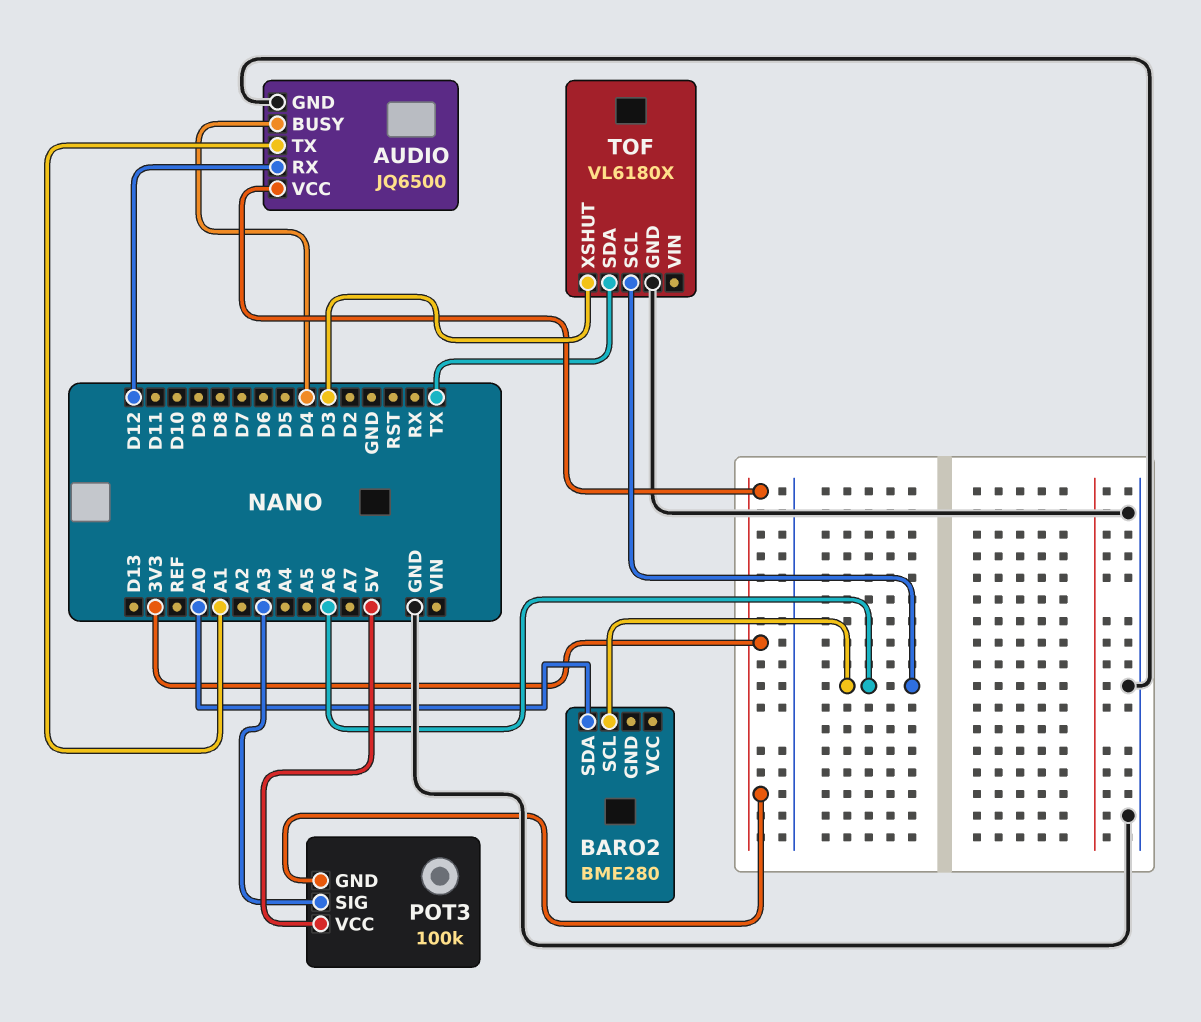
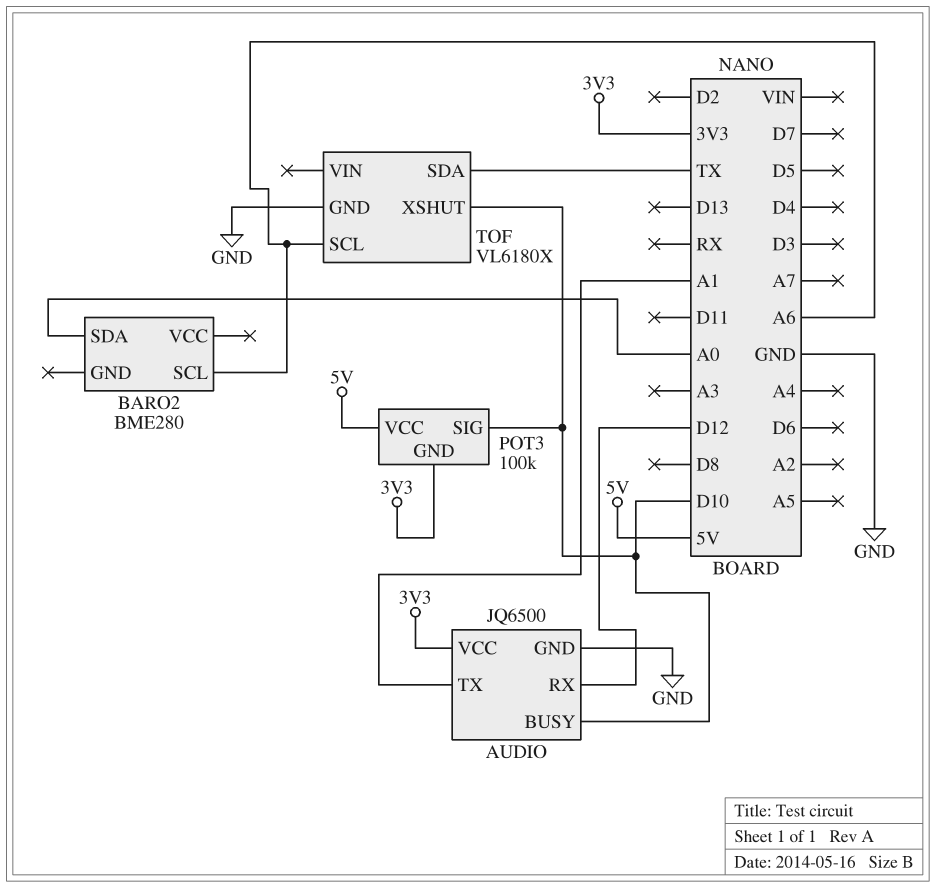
AUDIO pin BUSY: D4 -> D10
POT3 pin SIG: A3 -> D10
TOF pin XSHUT: D3 -> D10

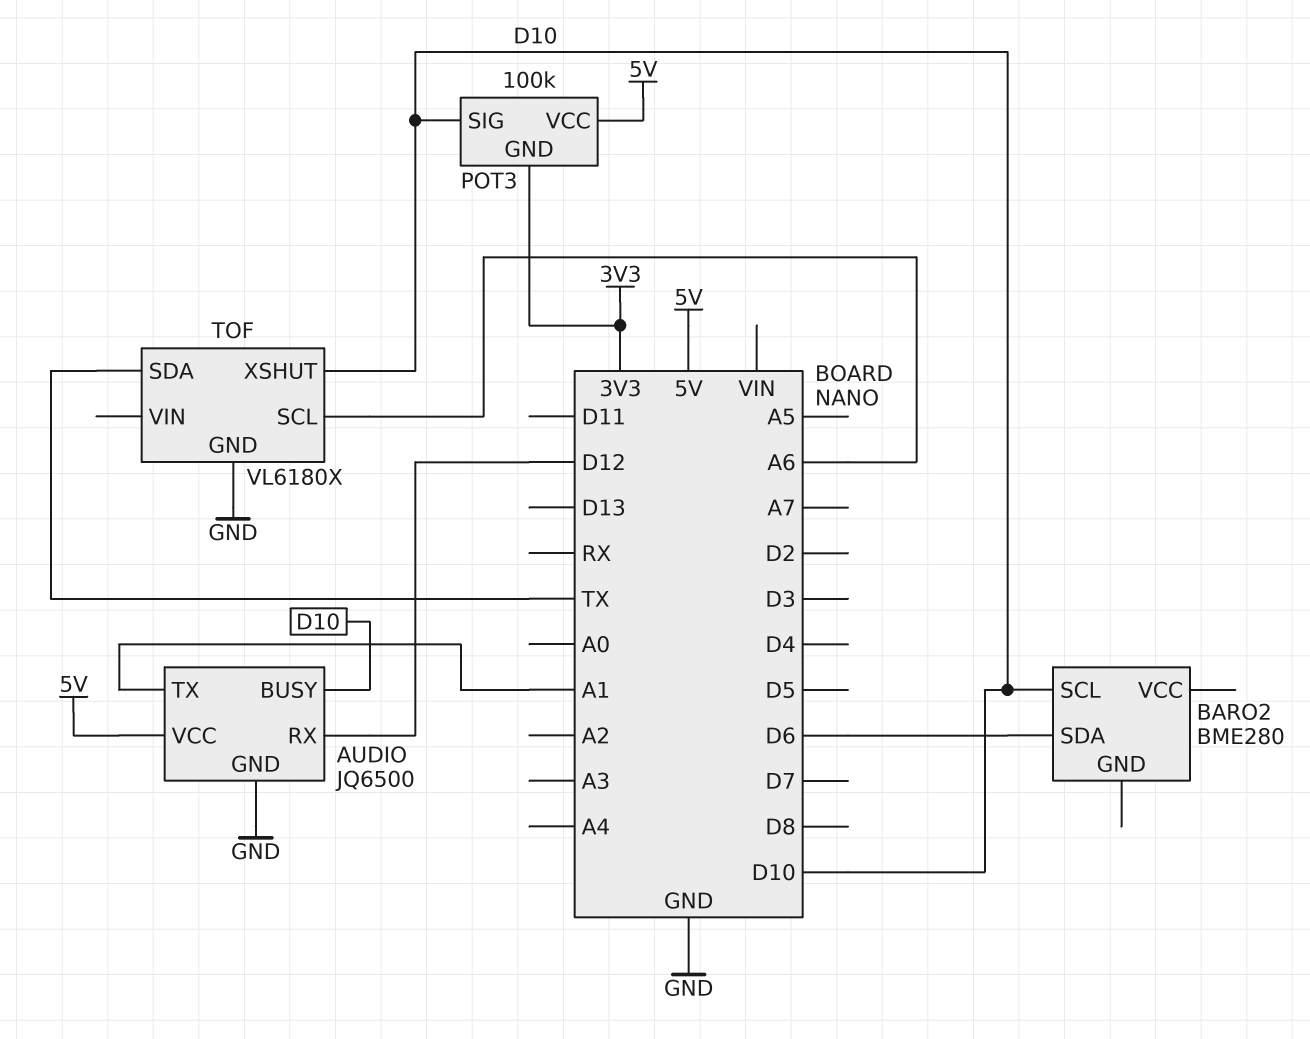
AUDIO pin VCC: 3V3 -> 5V
BARO2 pin SCL: A6 -> D10
BARO2 pin SDA: A0 -> D6

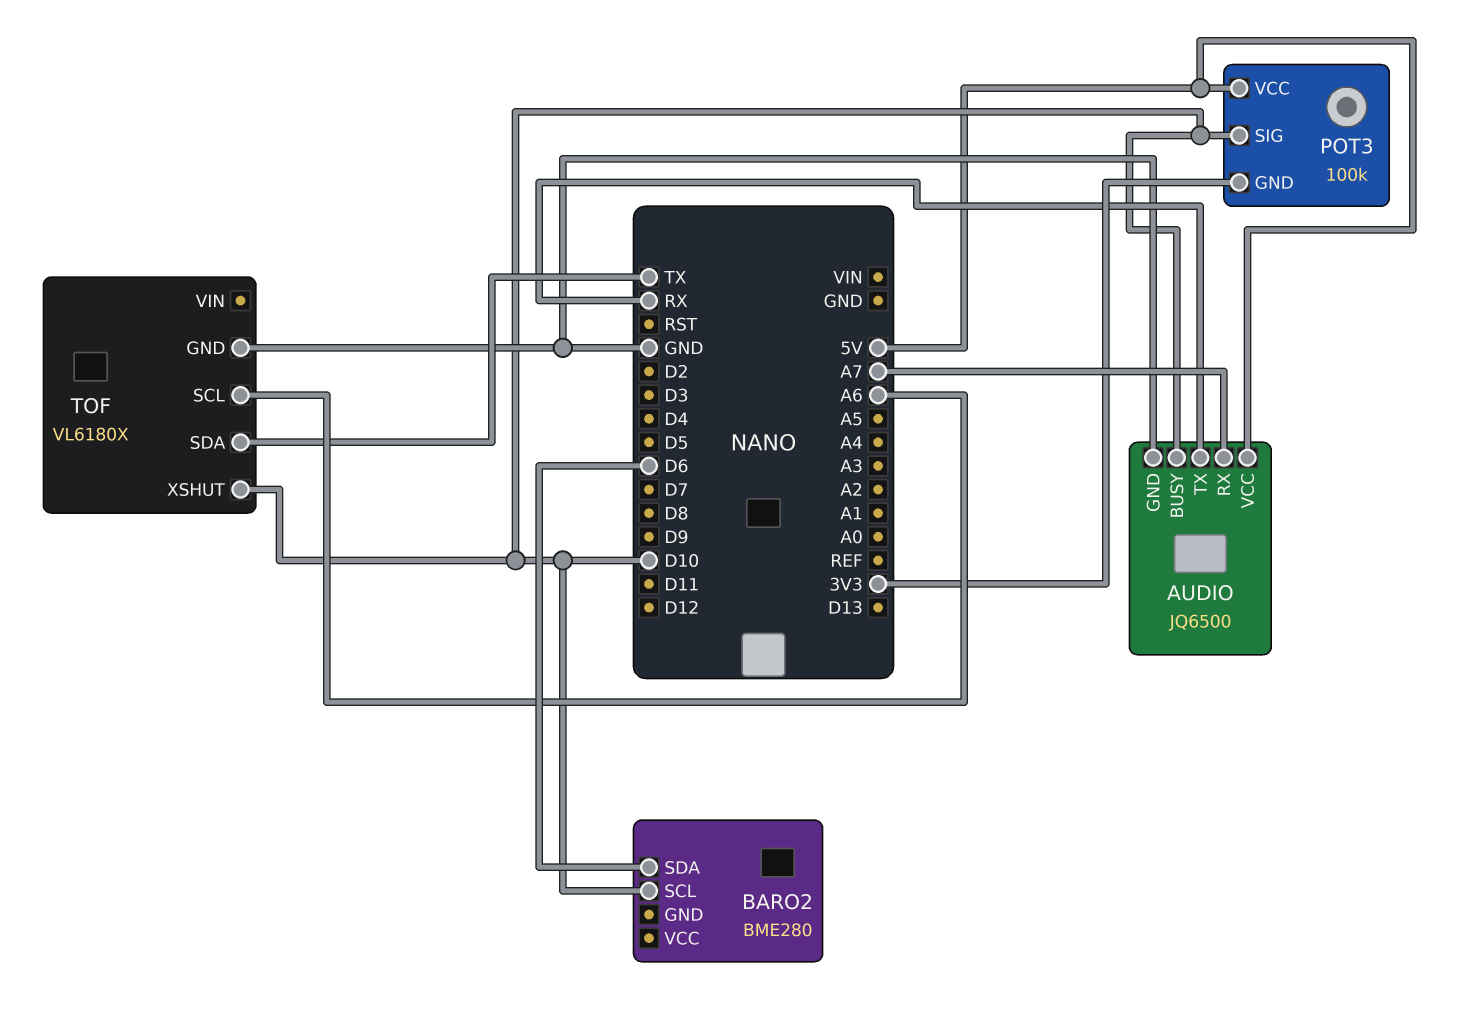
AUDIO pin RX: D12 -> A7
AUDIO pin TX: A1 -> RX

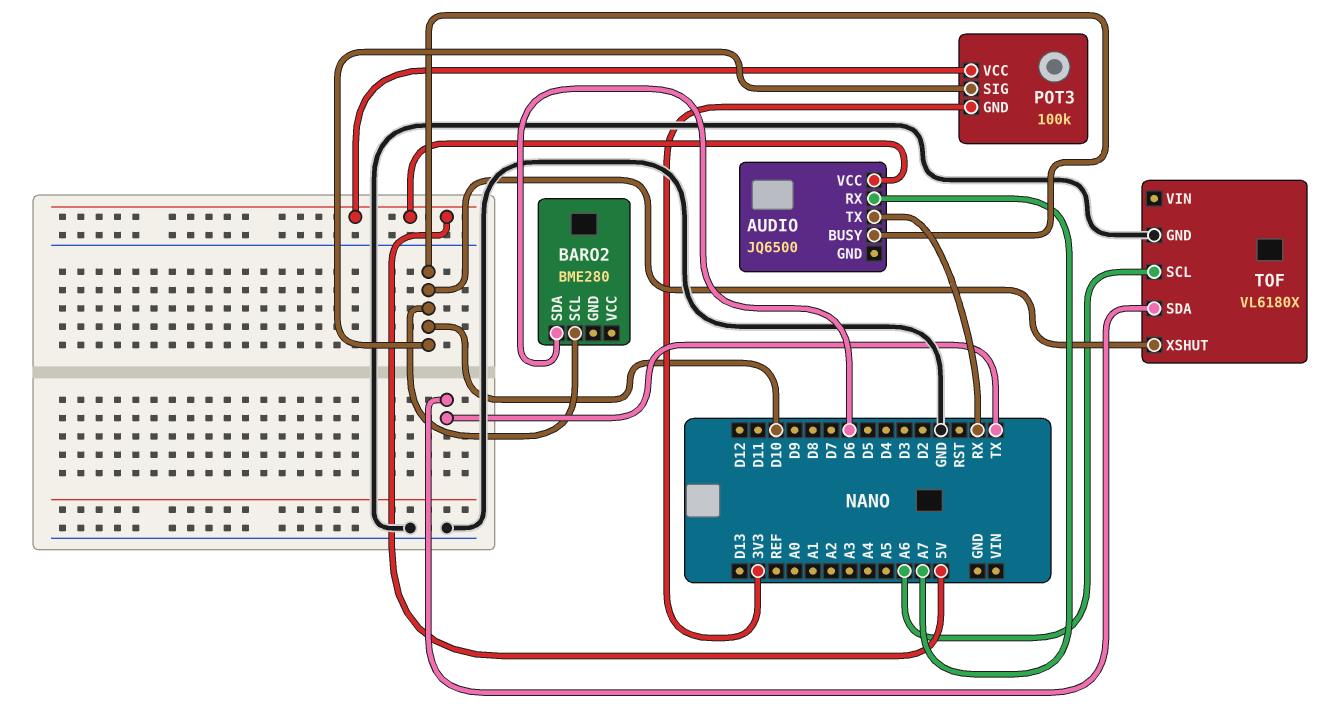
AUDIO pin GND: GND -> none

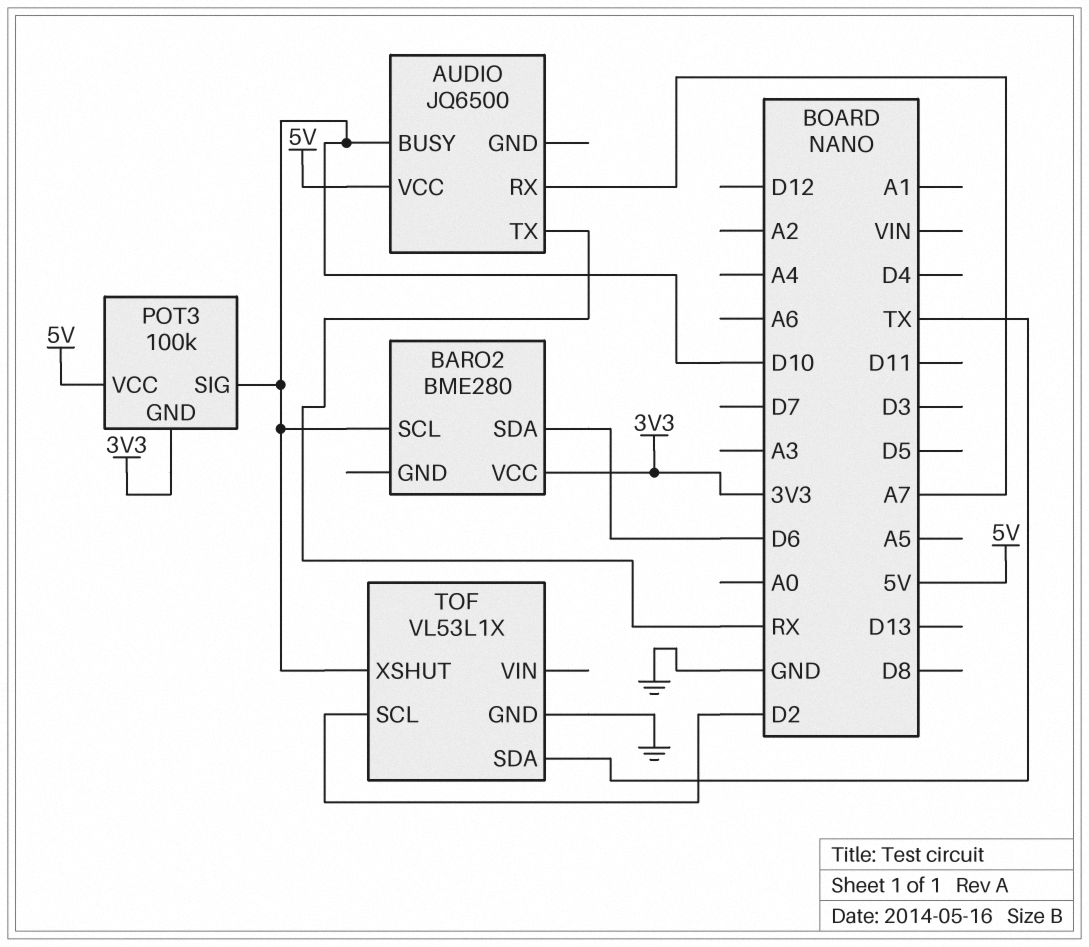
BARO2 pin VCC: none -> 3V3
TOF: VL6180X -> VL53L1X
TOF pin SCL: A6 -> D2

